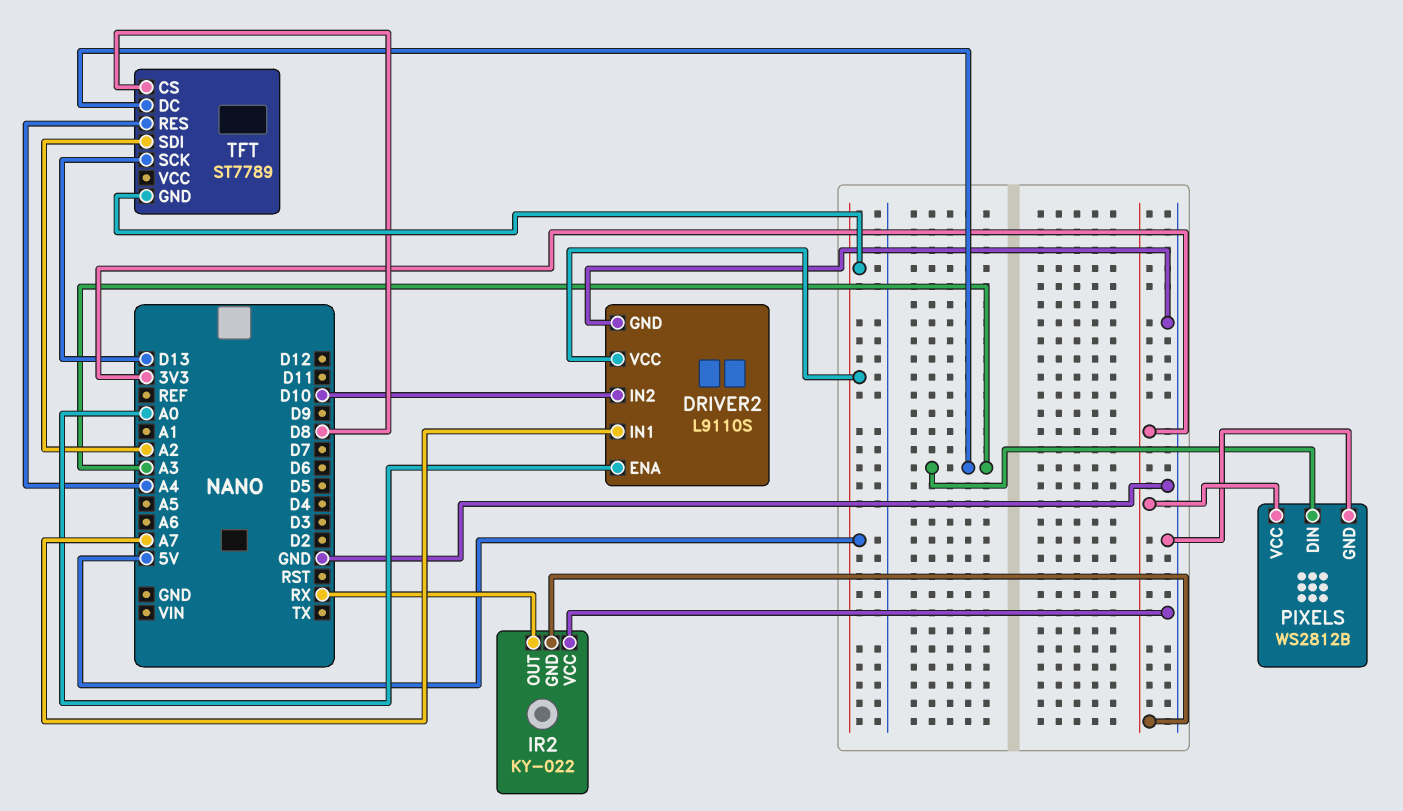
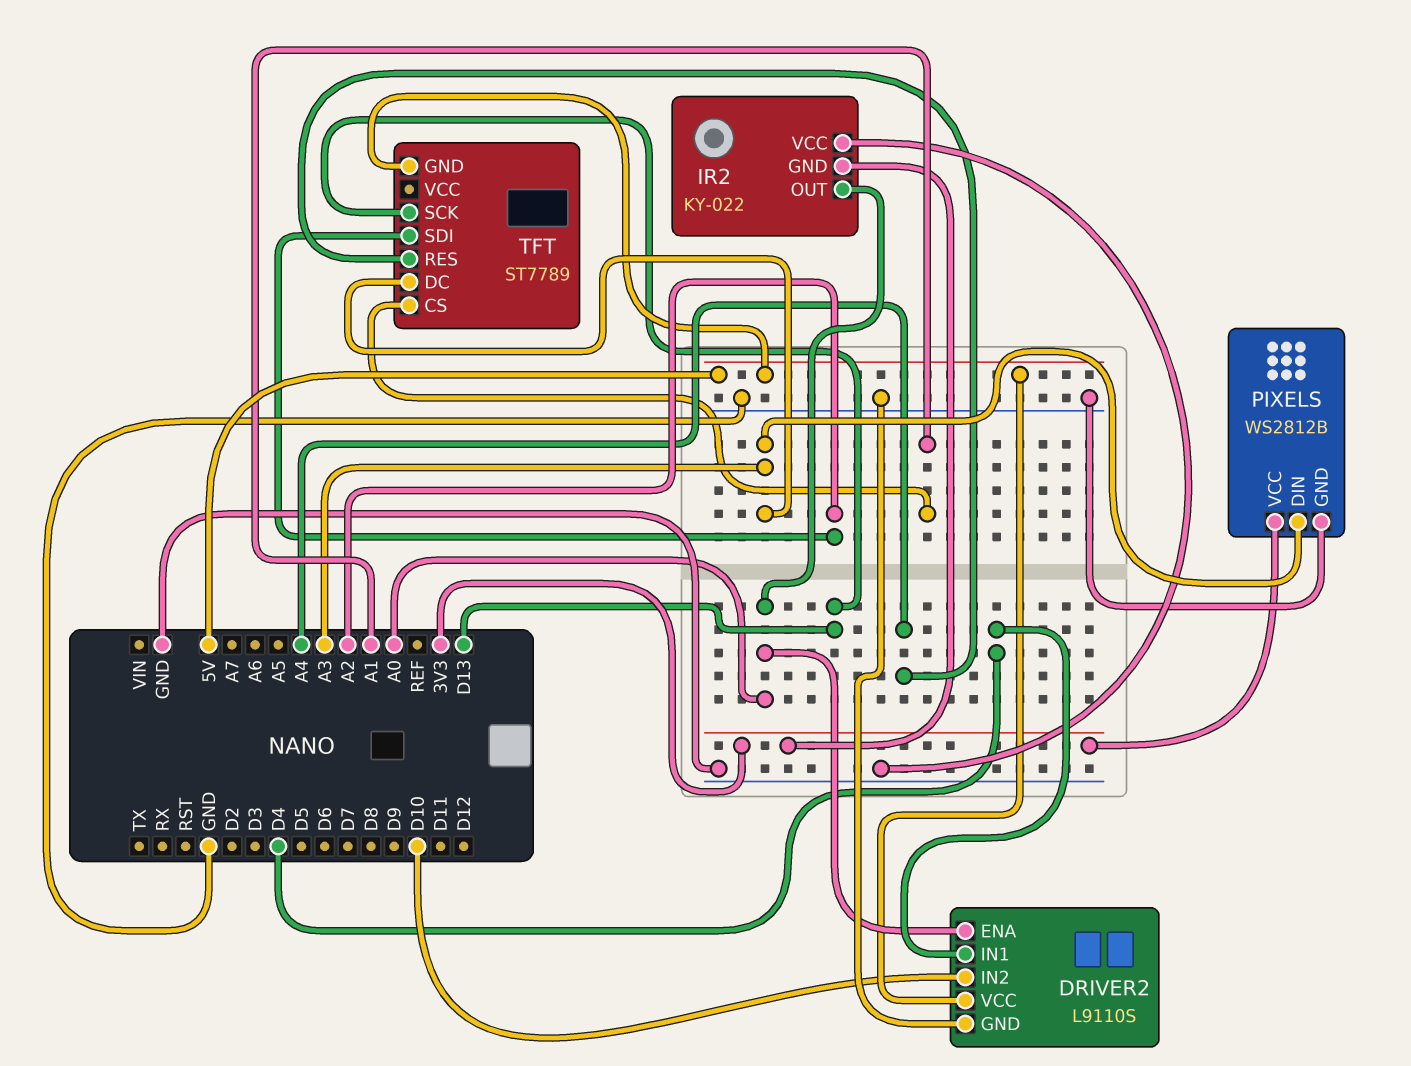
DRIVER2 pin IN1: A7 -> D4
IR2 pin OUT: RX -> A0
TFT pin CS: D8 -> A1

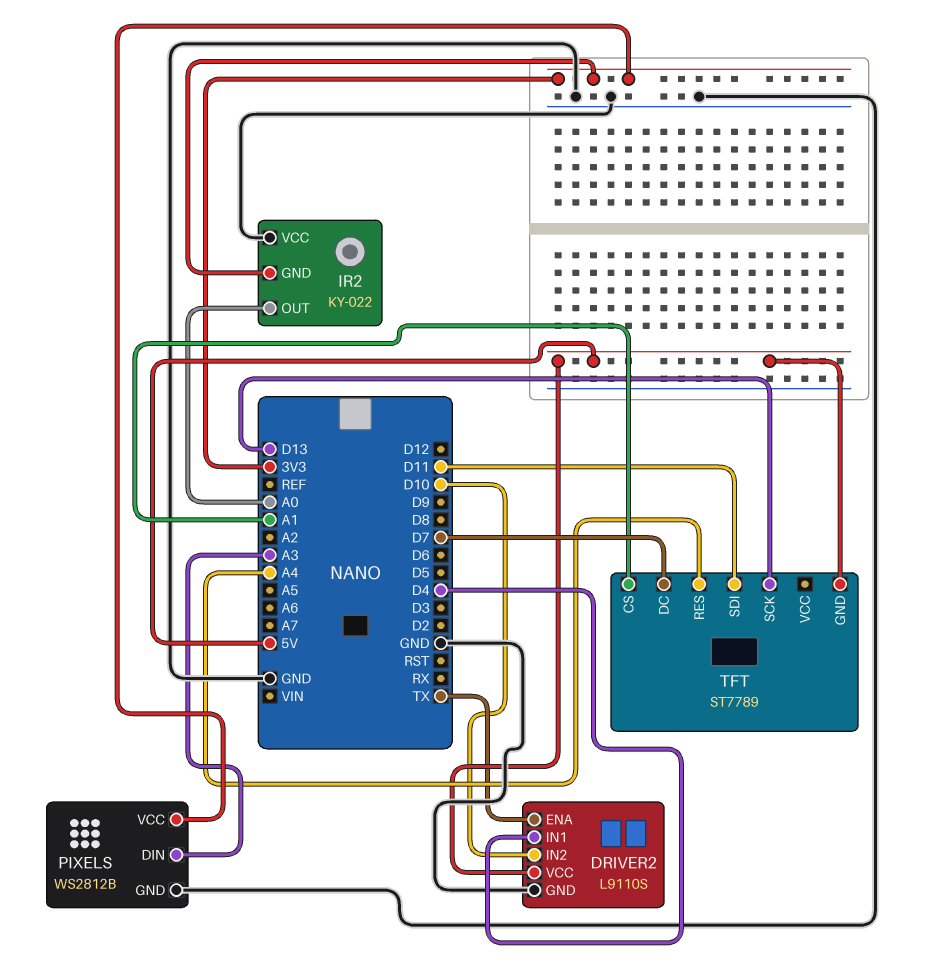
DRIVER2 pin ENA: A0 -> TX
TFT pin DC: A3 -> D7
TFT pin SDI: A2 -> D11

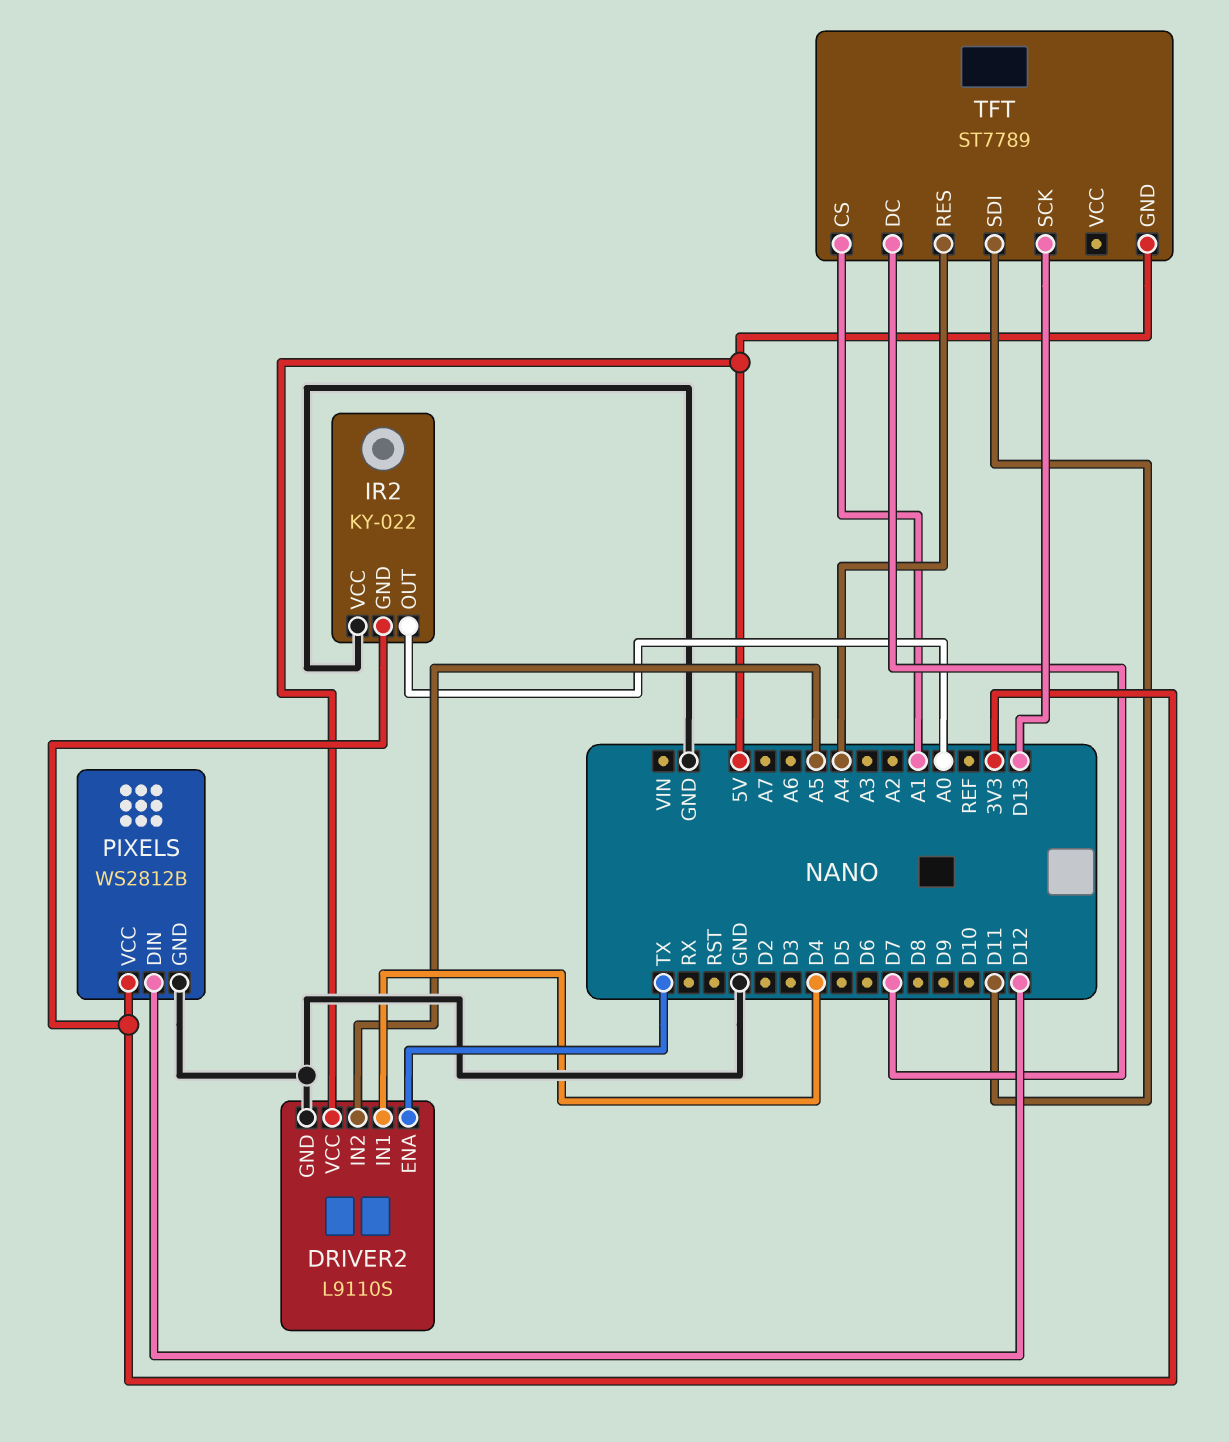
DRIVER2 pin IN2: D10 -> A5
PIXELS pin DIN: A3 -> D12

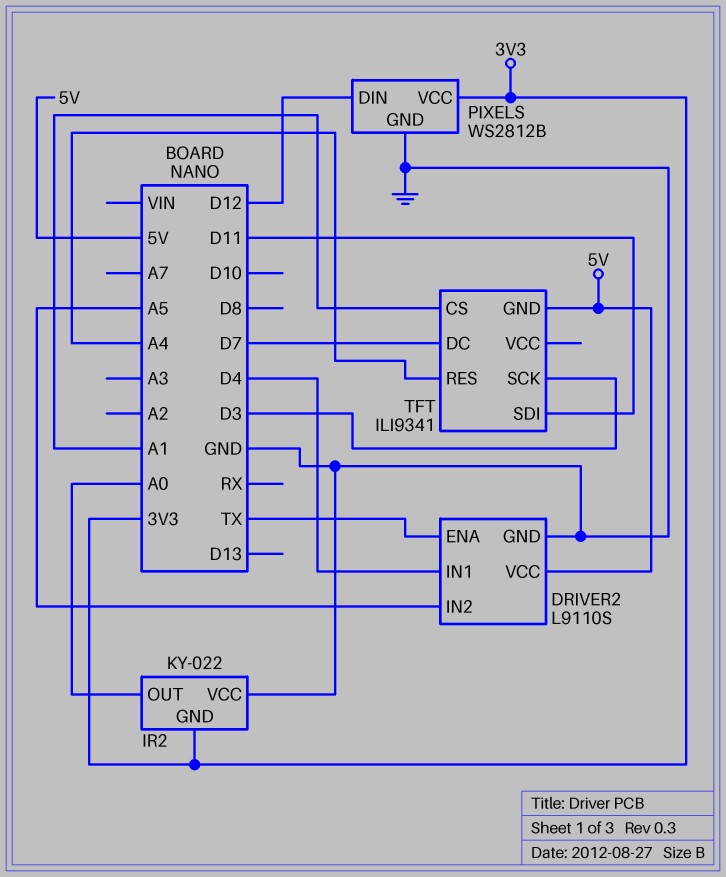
TFT: ST7789 -> ILI9341
TFT pin SCK: D13 -> D3

